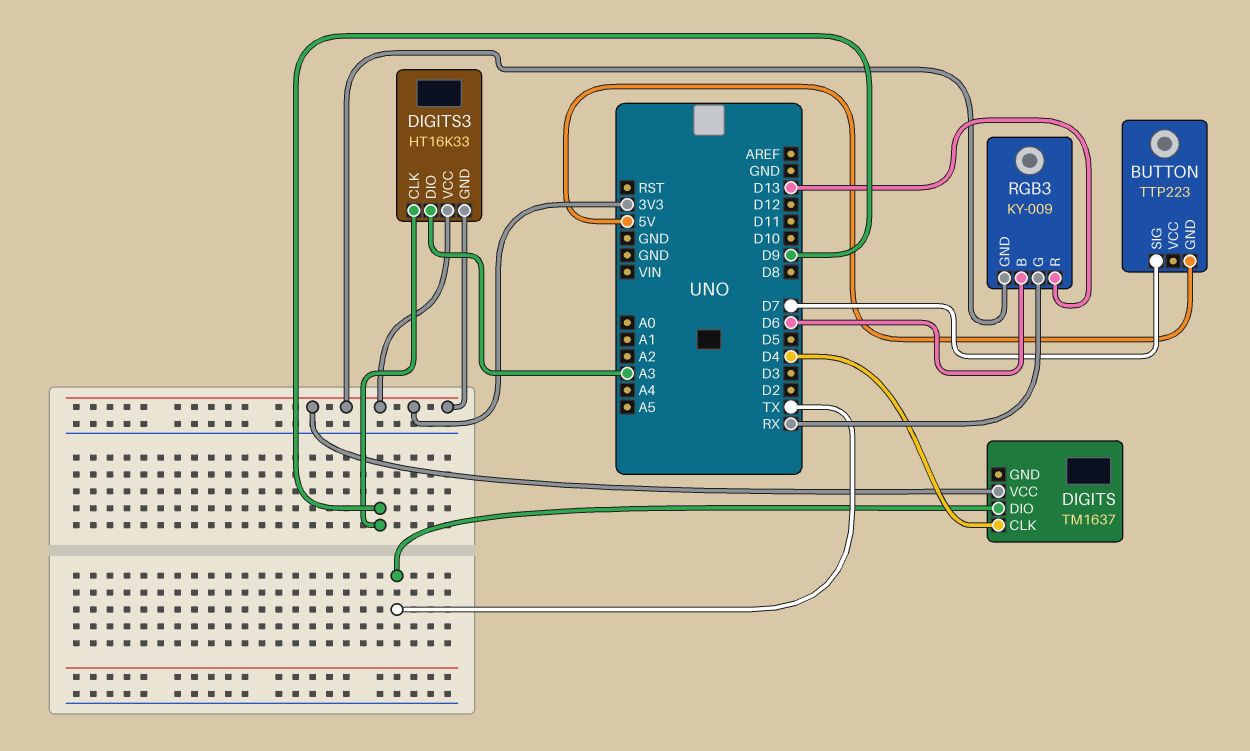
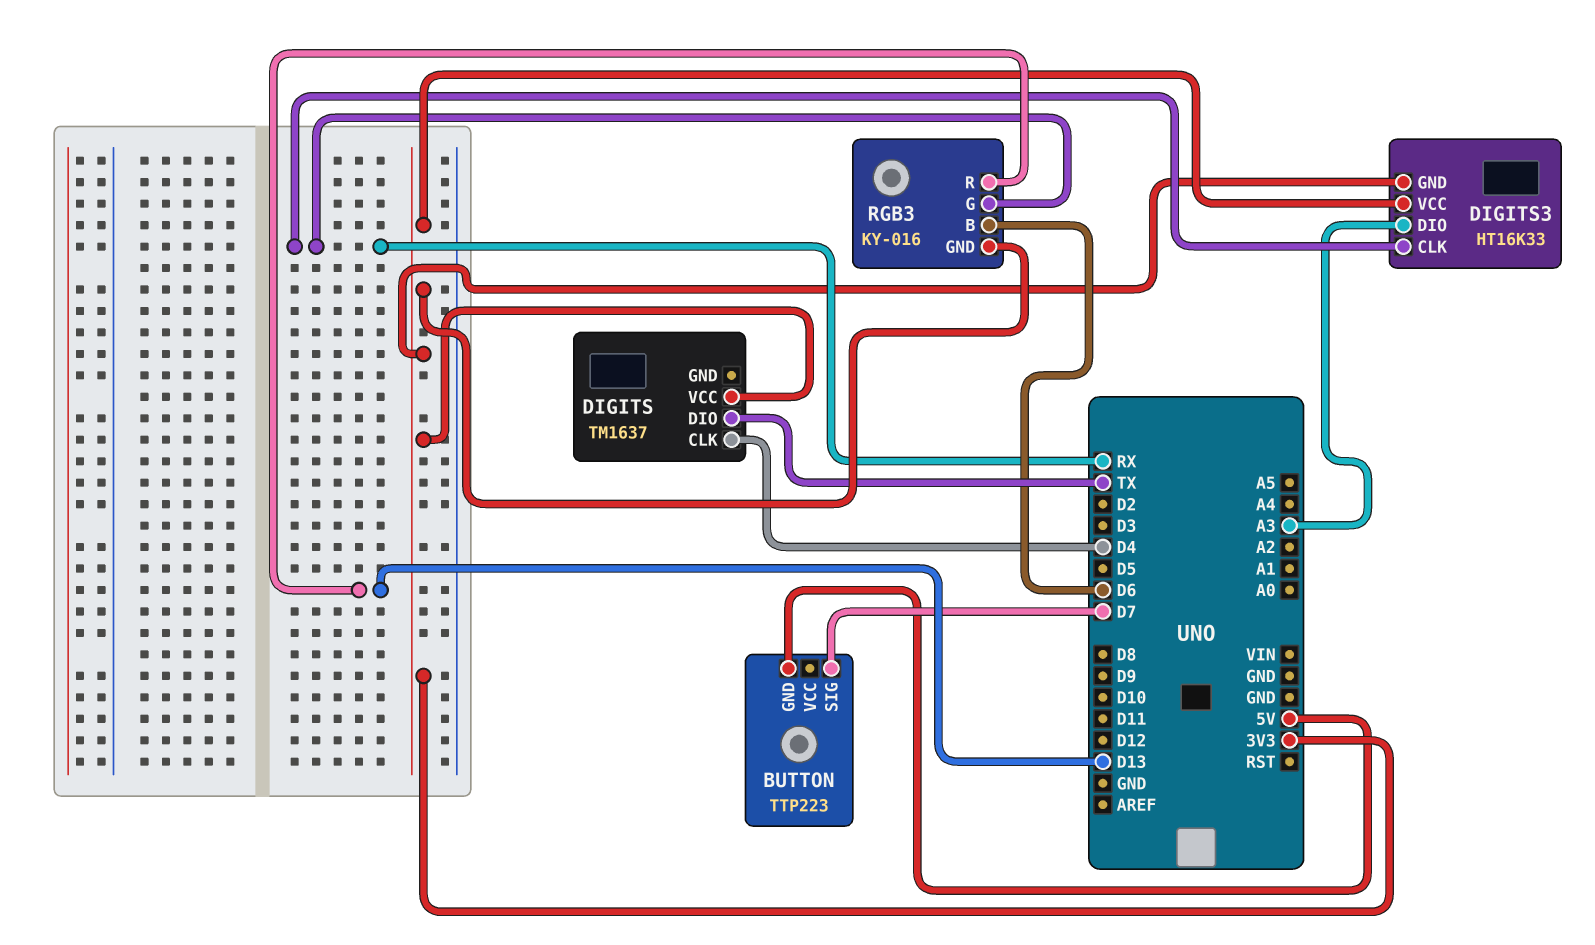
DIGITS3 pin CLK: D9 -> RX
RGB3: KY-009 -> KY-016

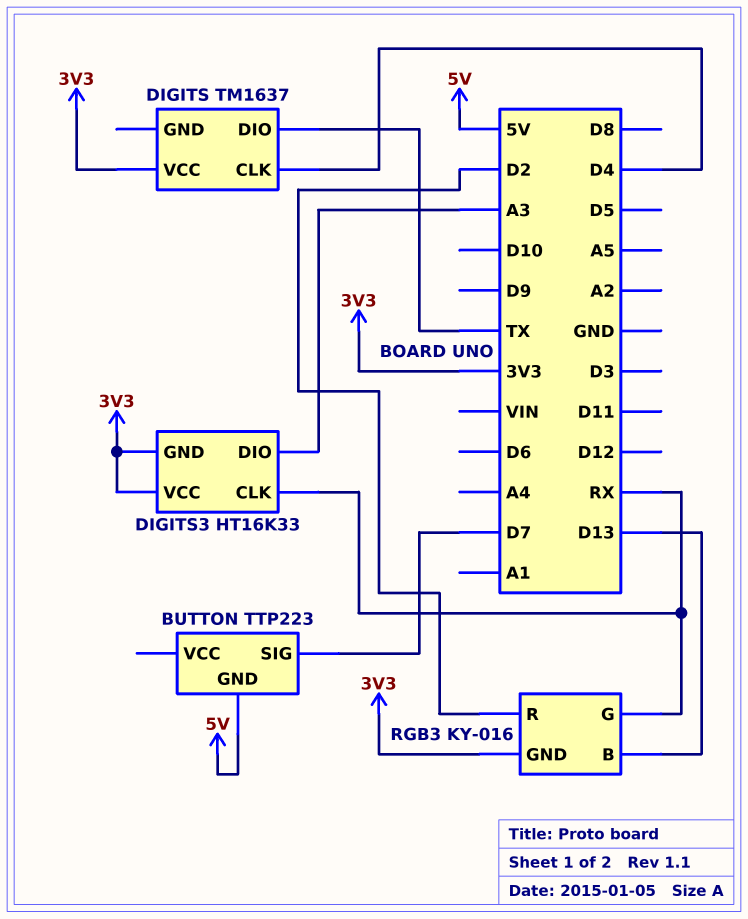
RGB3 pin B: D6 -> D13
RGB3 pin R: D13 -> D2

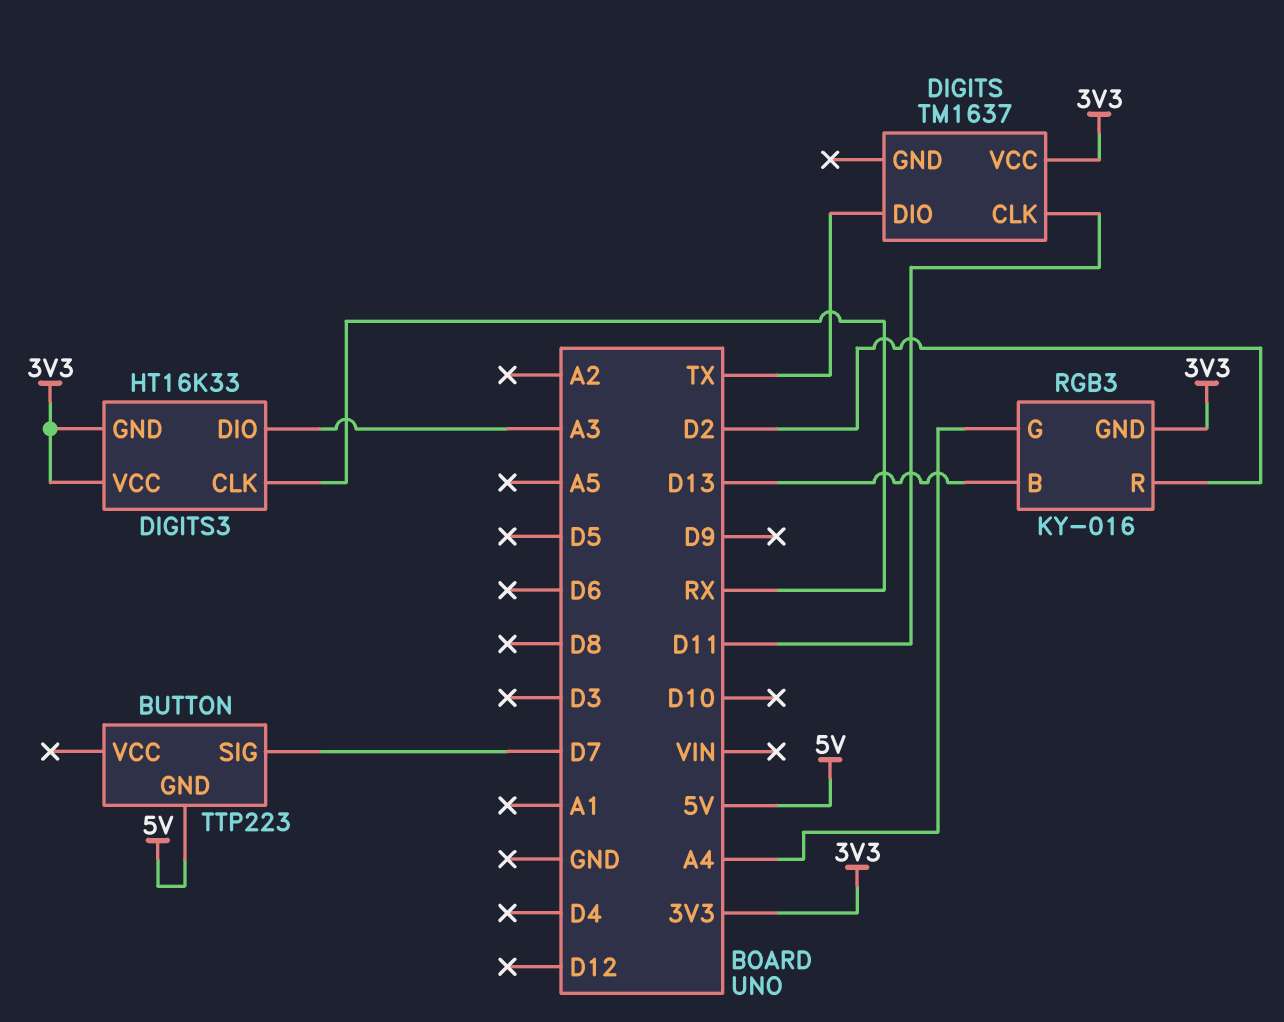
DIGITS pin CLK: D4 -> D11
RGB3 pin G: RX -> A4

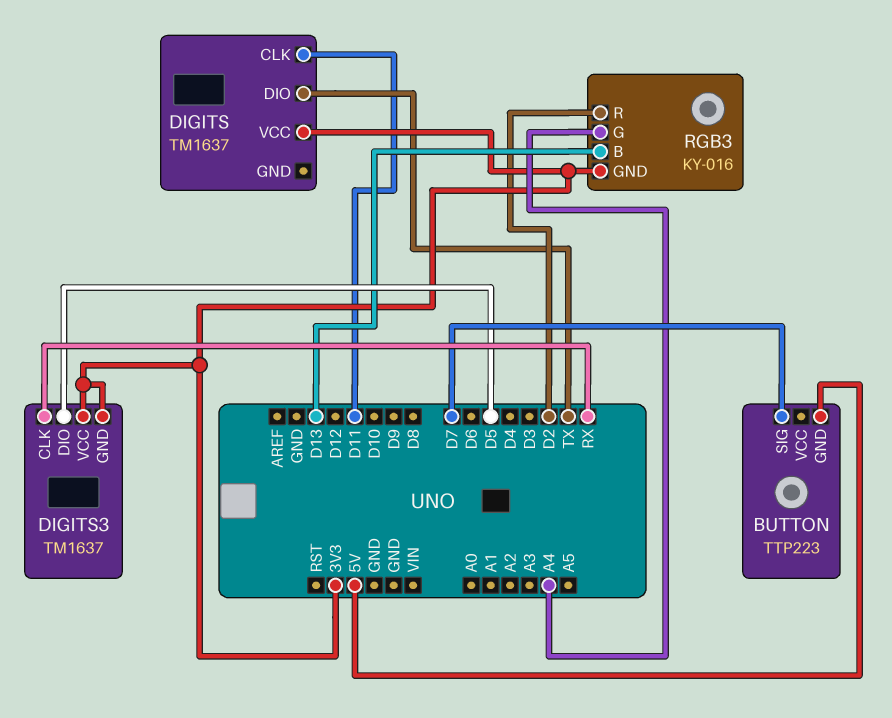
DIGITS3: HT16K33 -> TM1637
DIGITS3 pin DIO: A3 -> D5

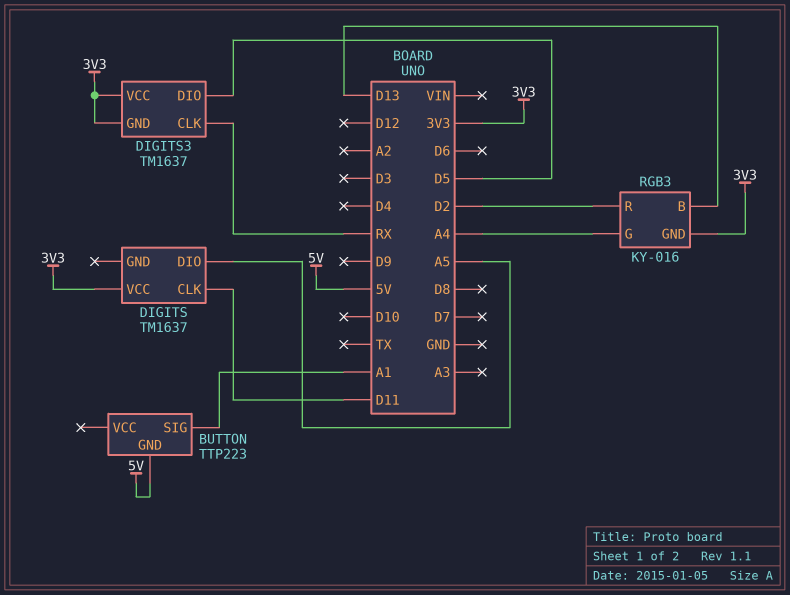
BUTTON pin SIG: D7 -> A1
DIGITS pin DIO: TX -> A5

